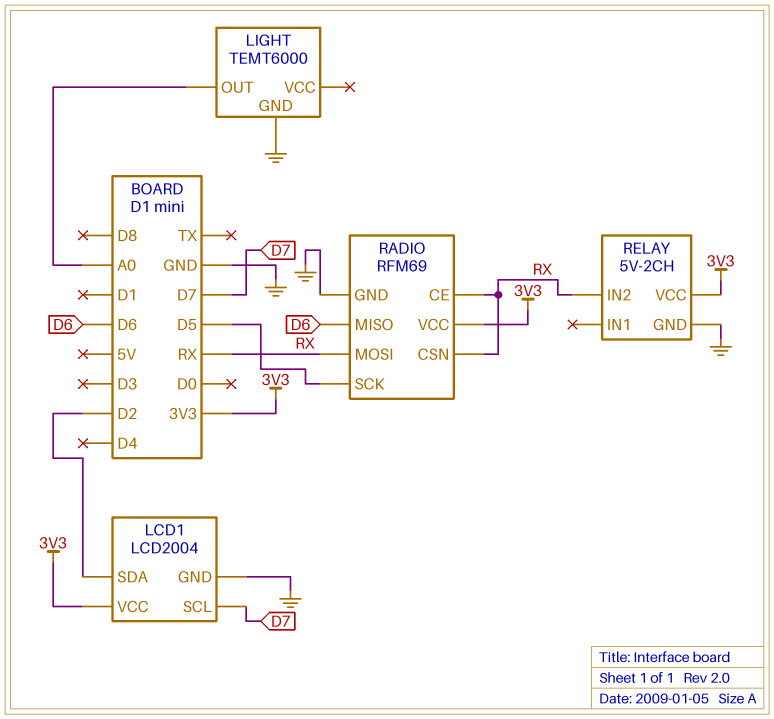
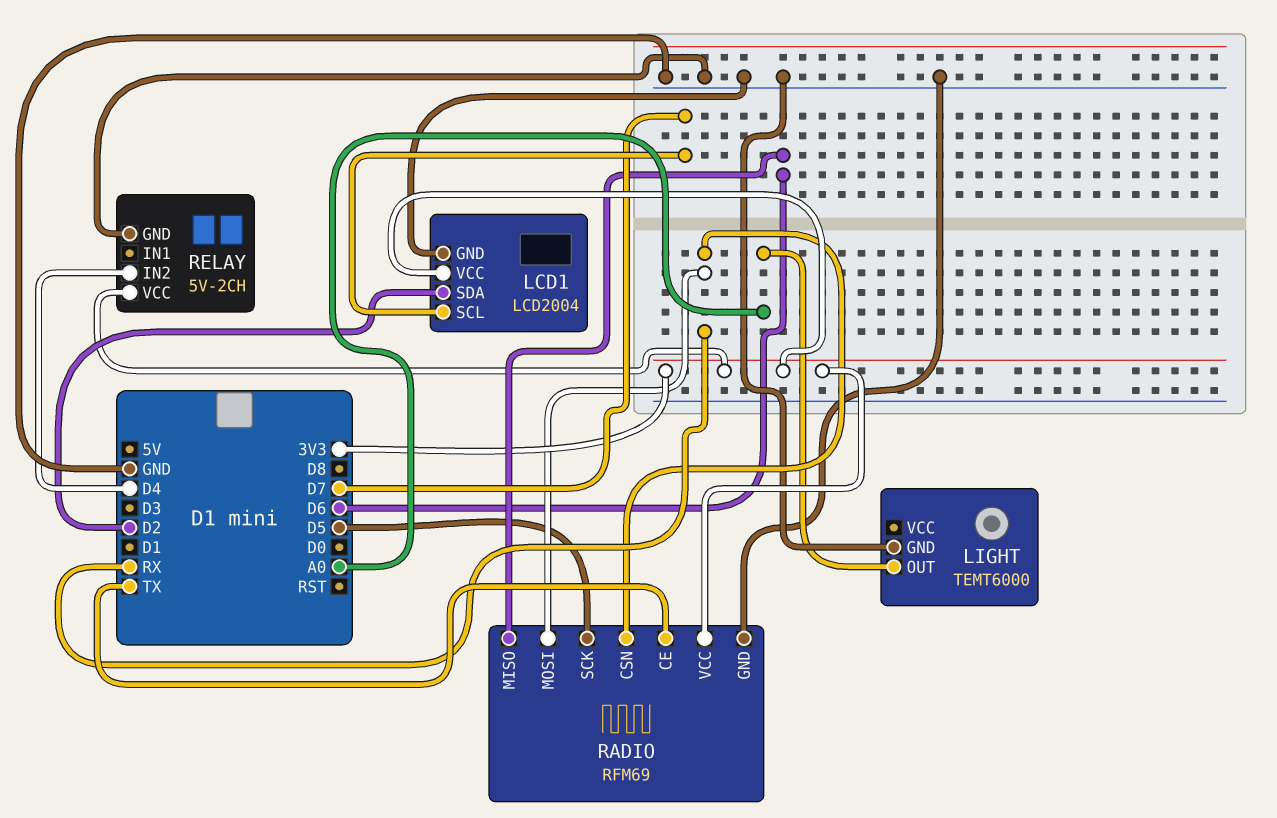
RADIO pin CE: RX -> TX
RELAY pin IN2: RX -> D4

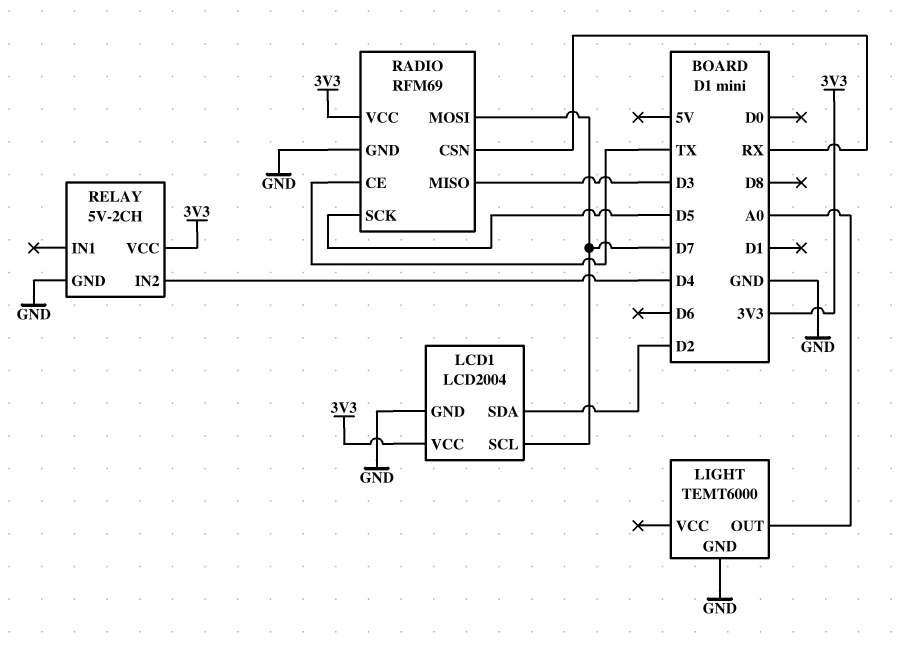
RADIO pin MISO: D6 -> D3
RADIO pin MOSI: RX -> D7

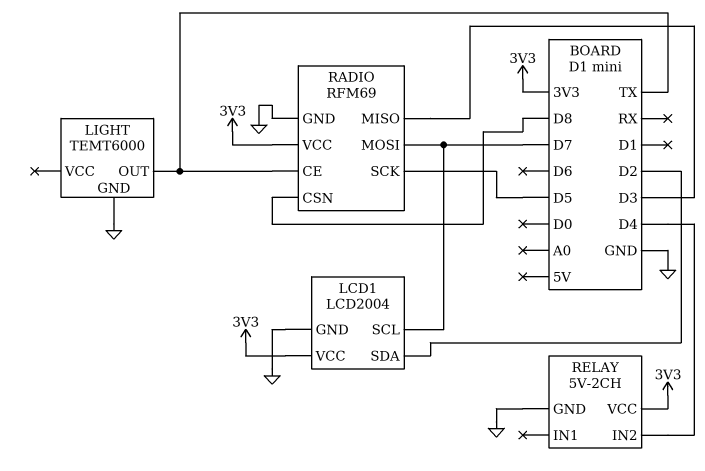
LIGHT pin OUT: A0 -> TX
RADIO pin CSN: RX -> D8

